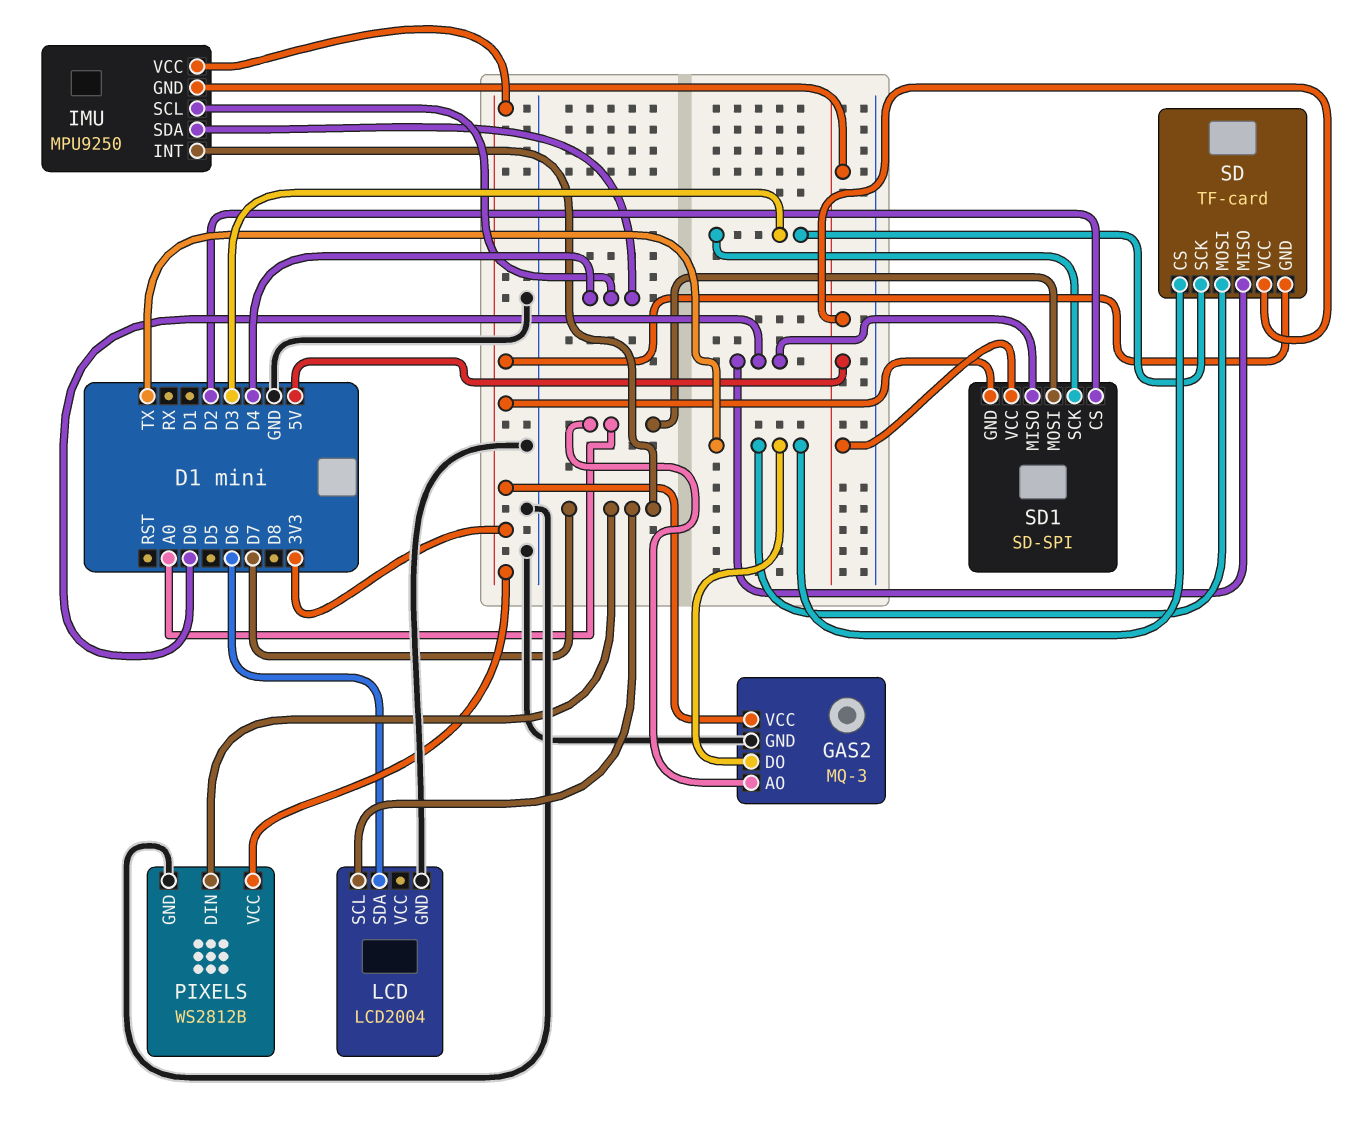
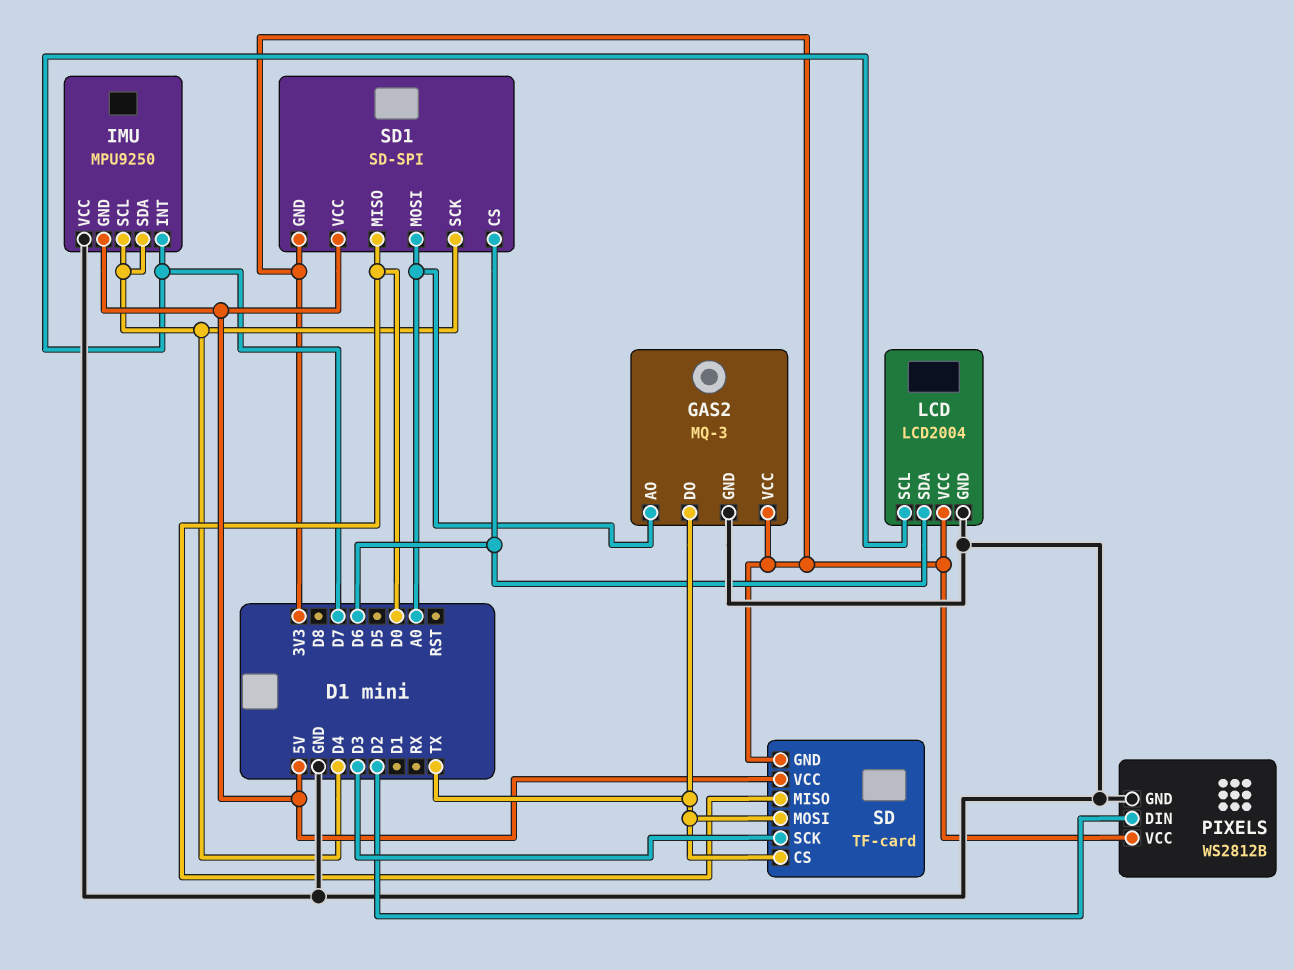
IMU pin VCC: 3V3 -> GND
LCD pin VCC: none -> 3V3
PIXELS pin DIN: D7 -> D2
SD1 pin CS: D2 -> D6
SD1 pin SCK: D3 -> D4

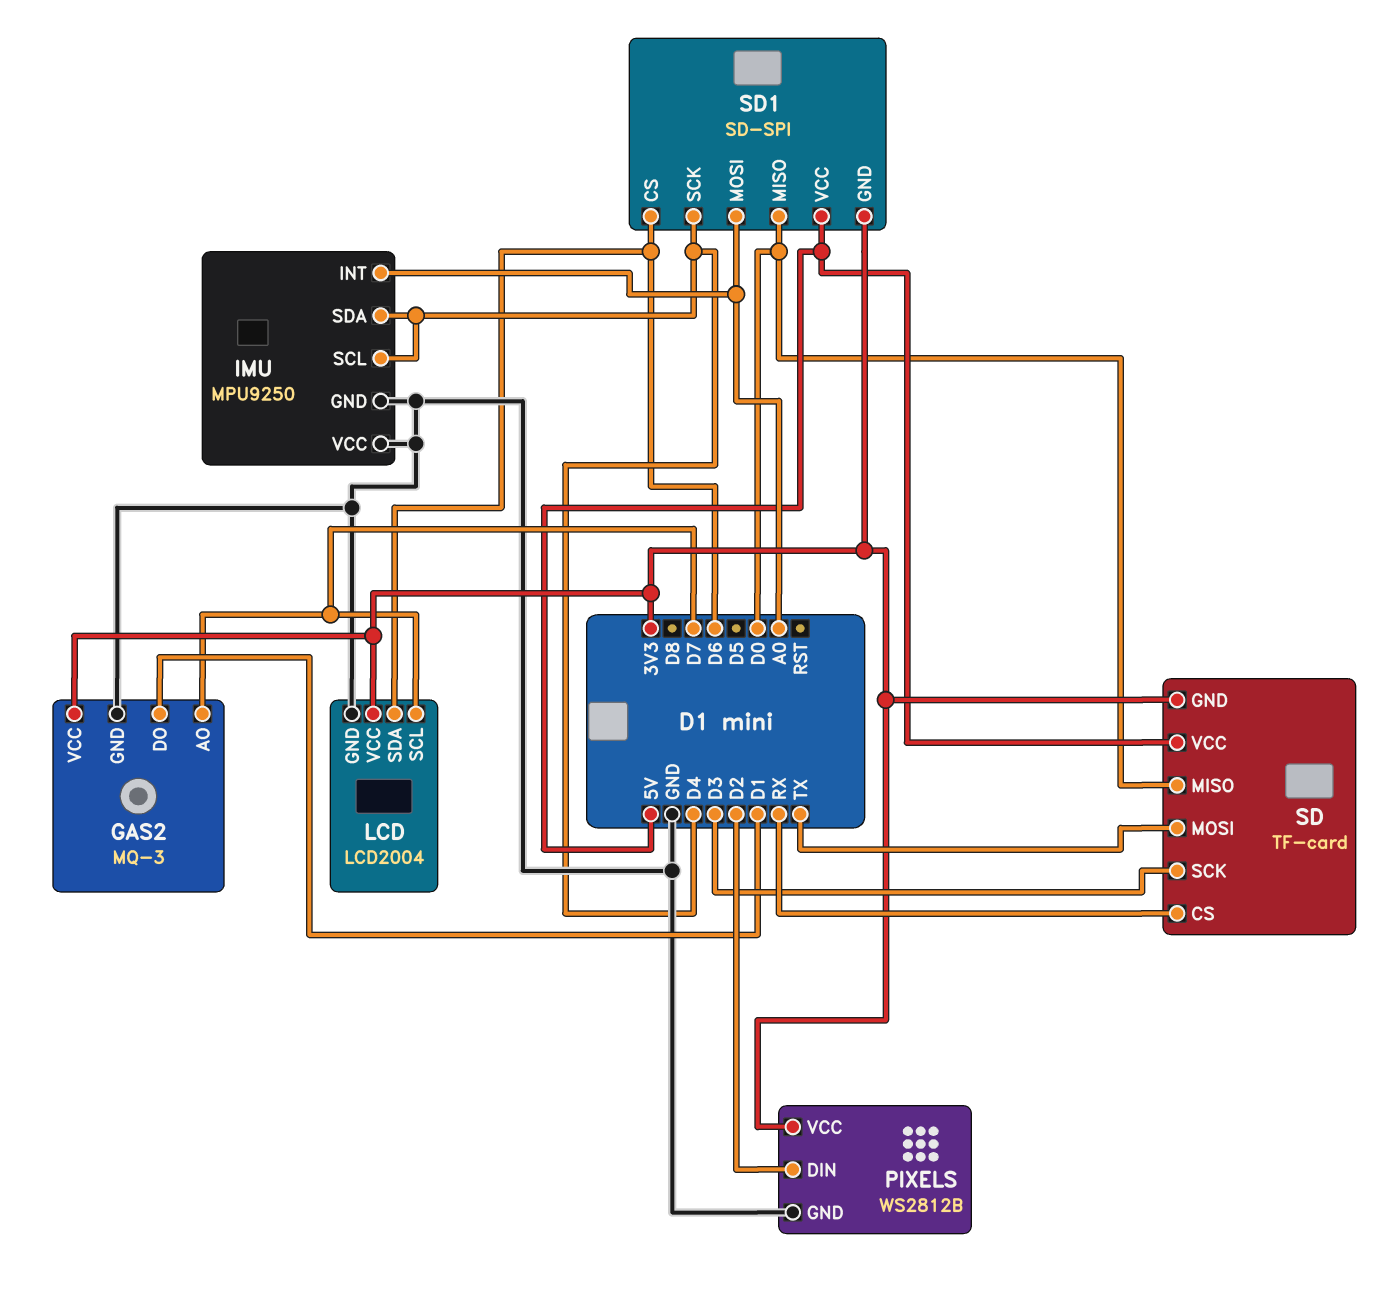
GAS2 pin AO: A0 -> D7
GAS2 pin DO: TX -> D1
IMU pin GND: 5V -> GND
IMU pin INT: D7 -> A0
SD pin CS: TX -> RX

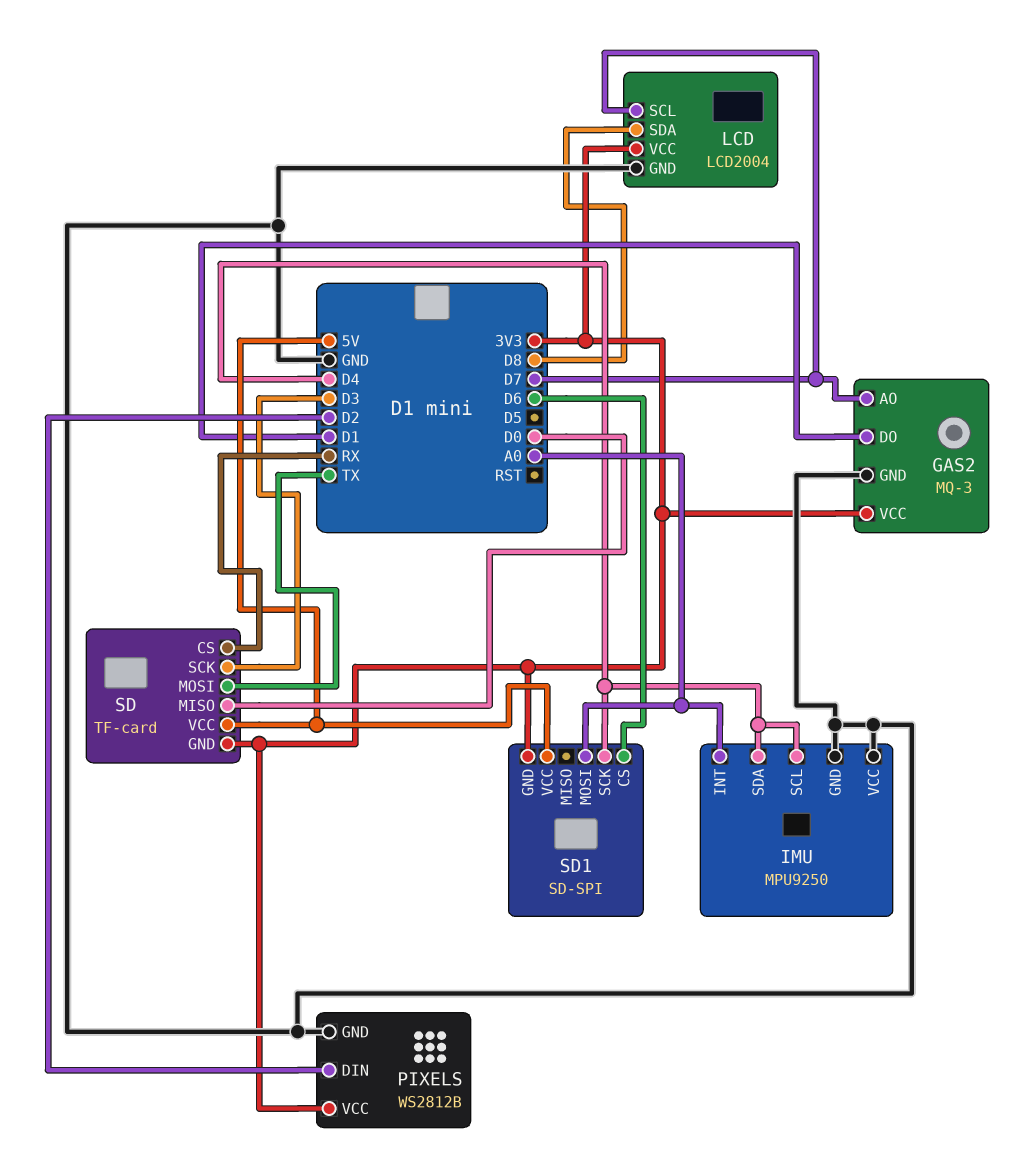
LCD pin SDA: D6 -> D8
SD1 pin MISO: D0 -> none

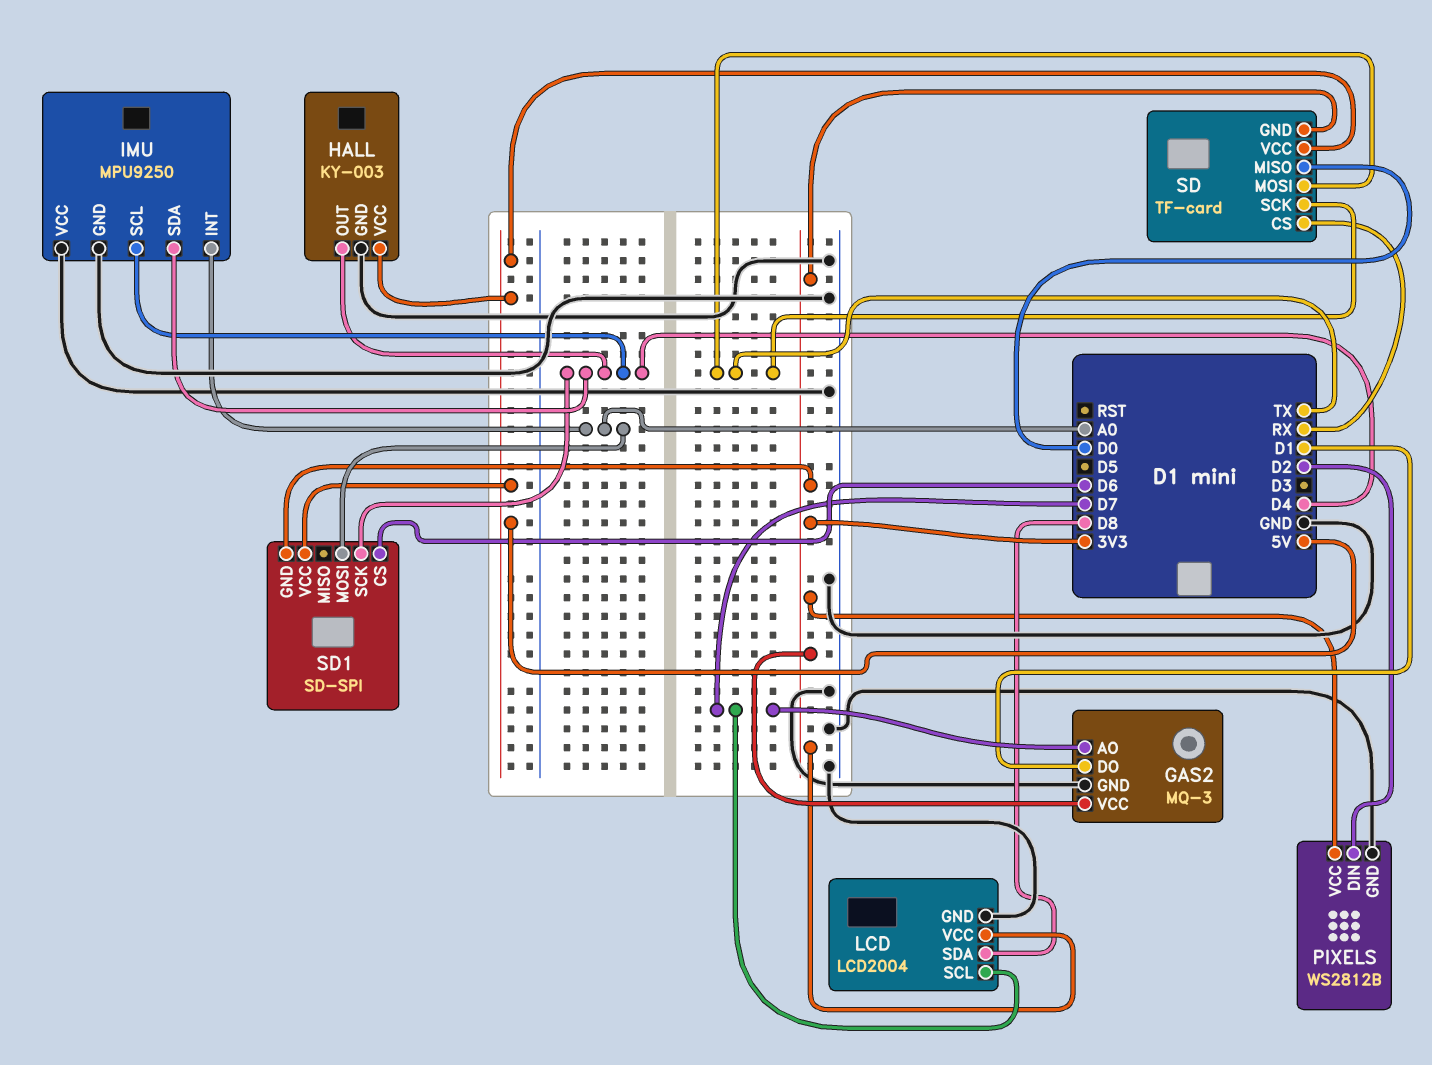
HALL: none -> KY-003
HALL pin GND: none -> GND
HALL pin OUT: none -> D4
HALL pin VCC: none -> 5V
SD pin SCK: D3 -> TX

